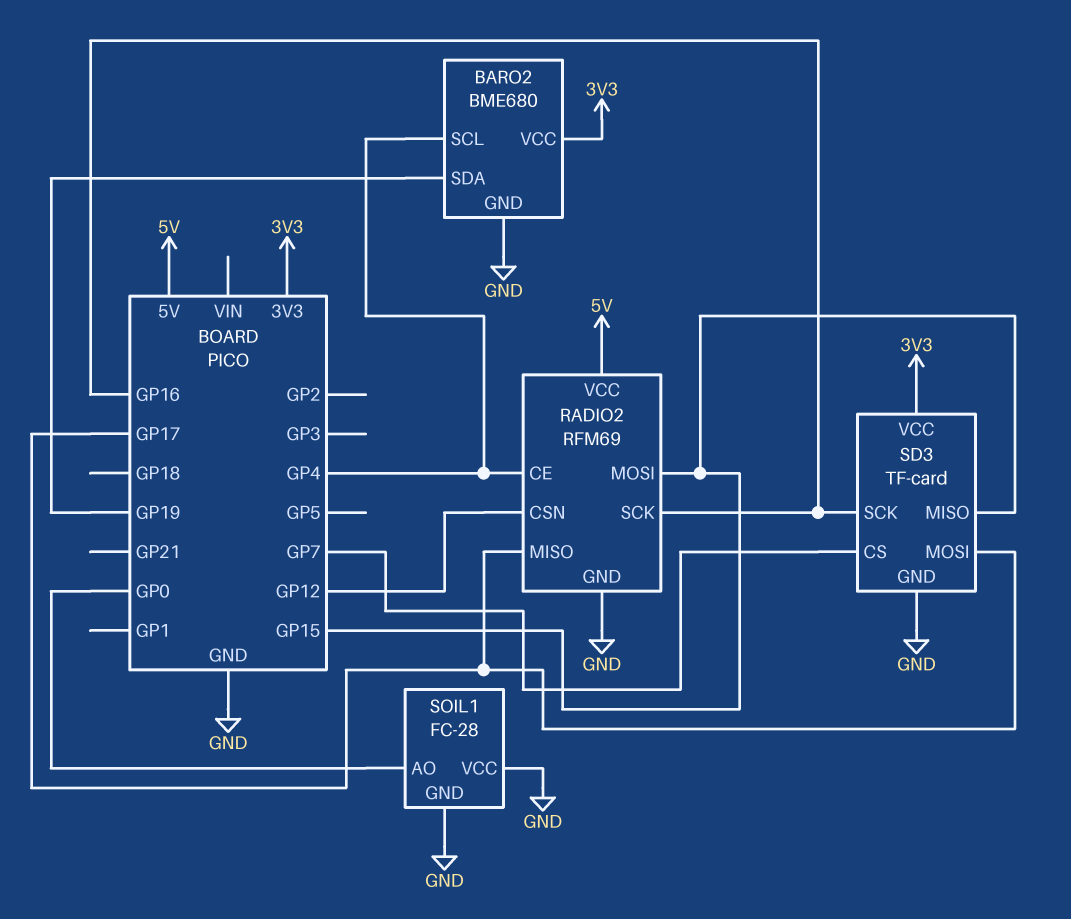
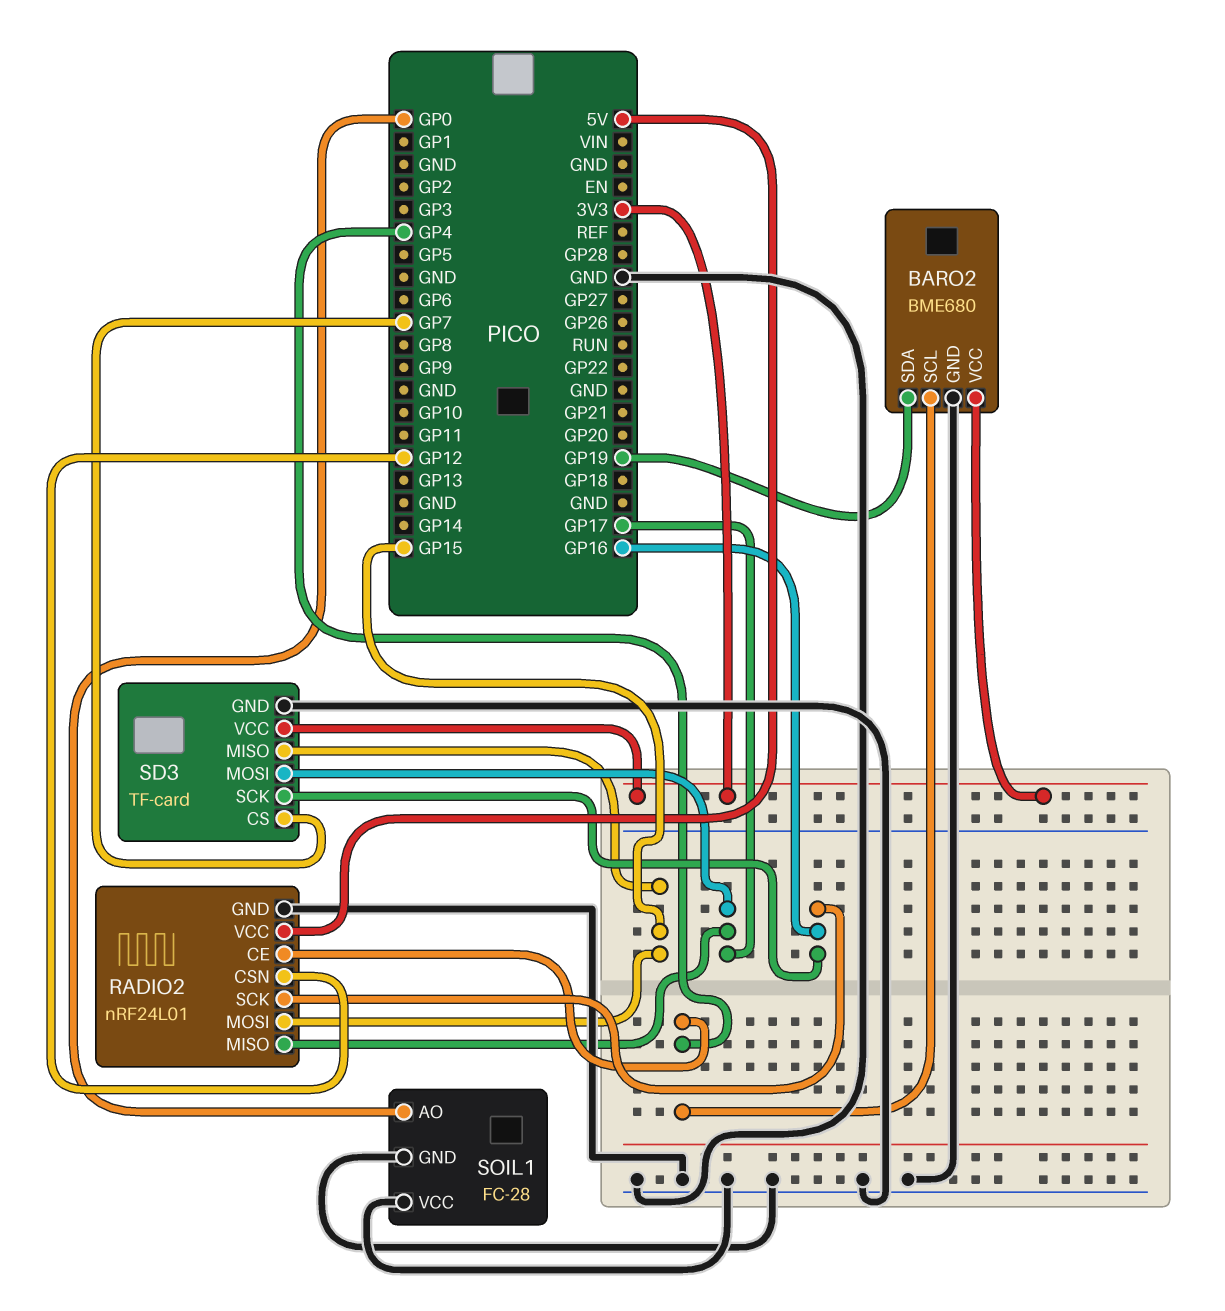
RADIO2: RFM69 -> nRF24L01

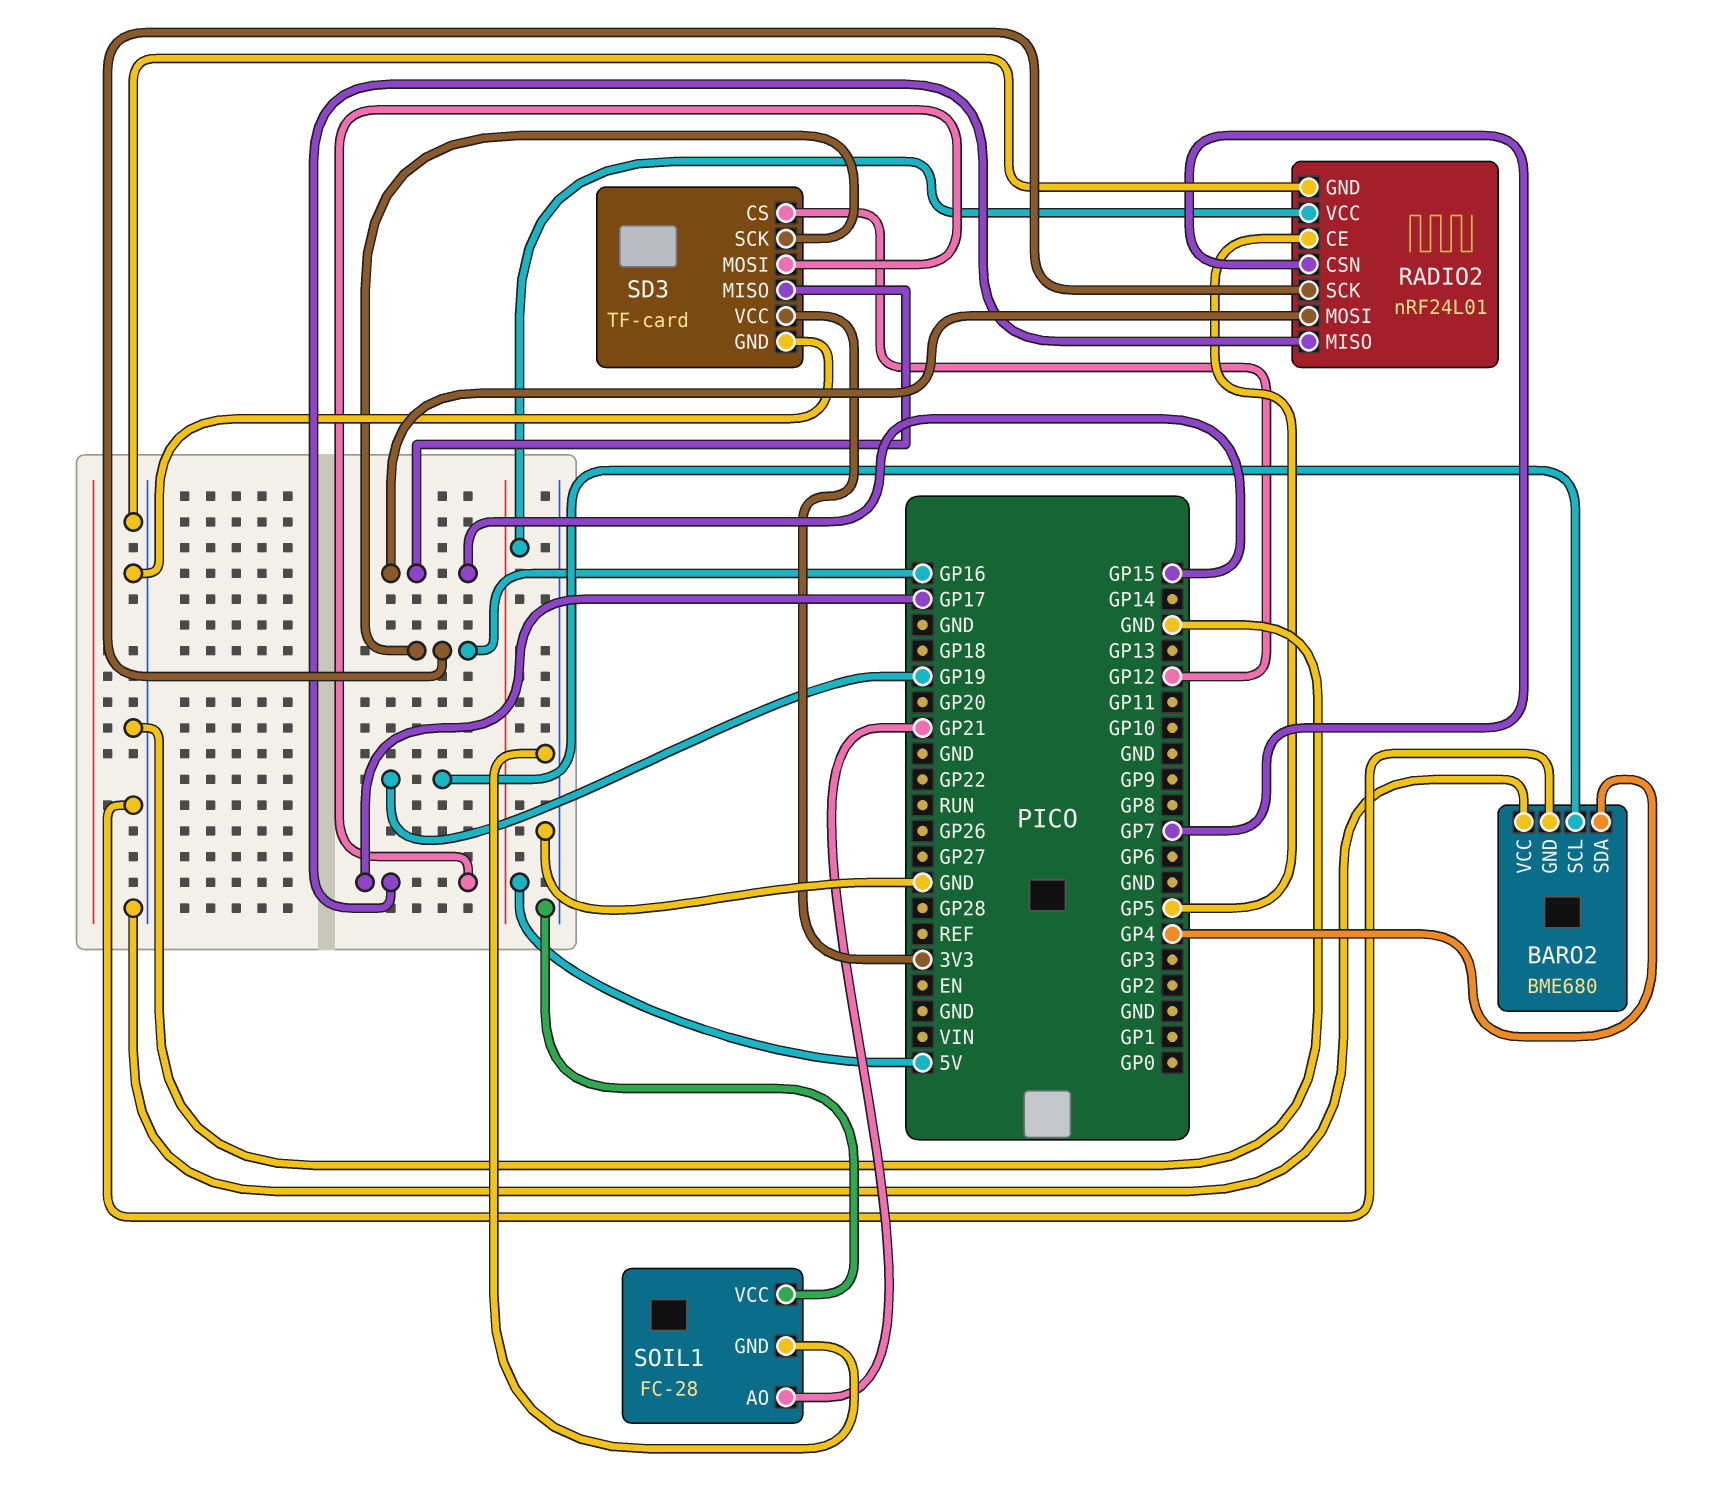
BARO2 pin SCL: GP4 -> GP19
BARO2 pin SDA: GP19 -> GP4
BARO2 pin VCC: 3V3 -> GND
RADIO2 pin CE: GP4 -> GP5
RADIO2 pin CSN: GP12 -> GP7
SD3 pin CS: GP7 -> GP12
SOIL1 pin AO: GP0 -> GP21

